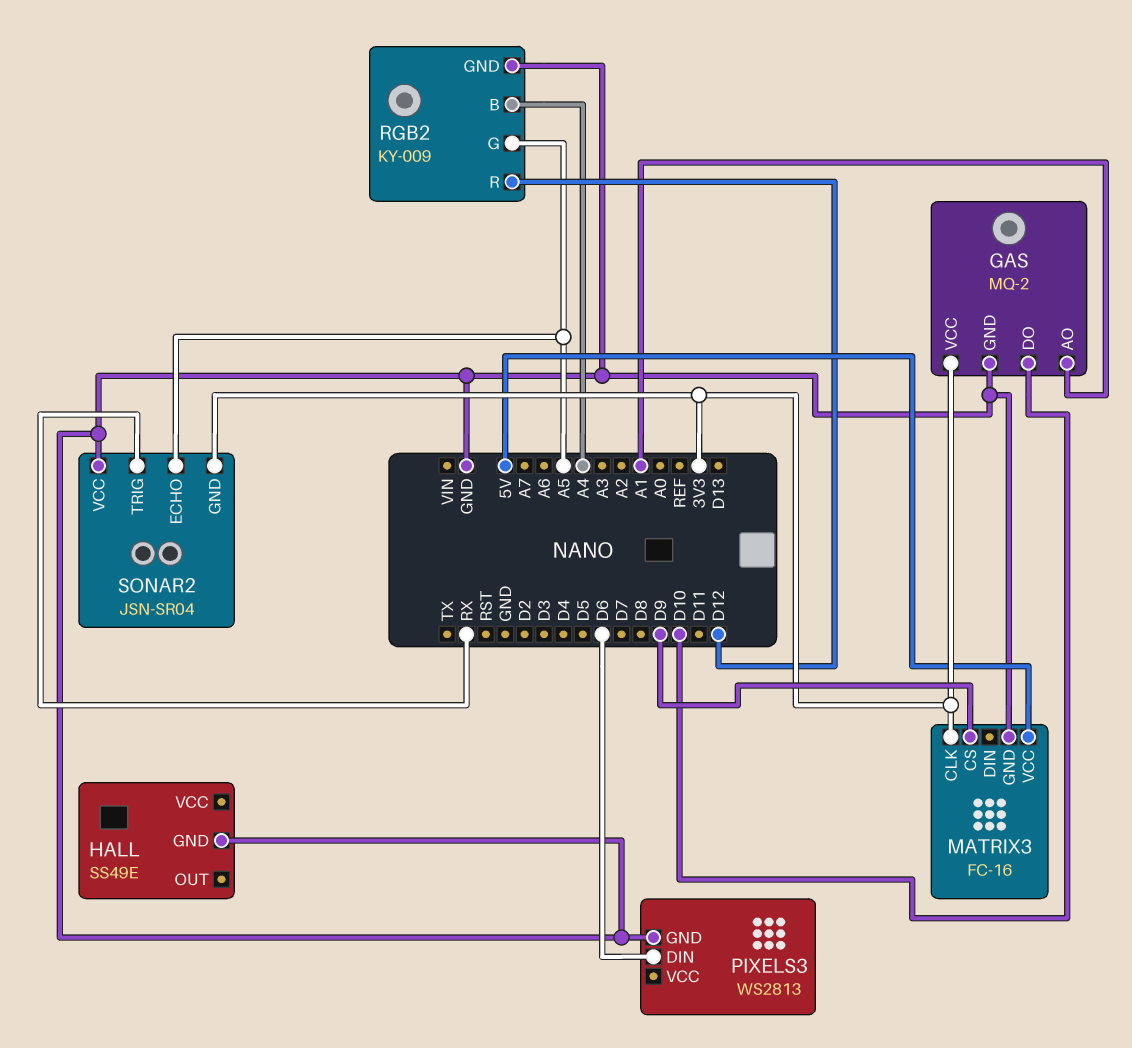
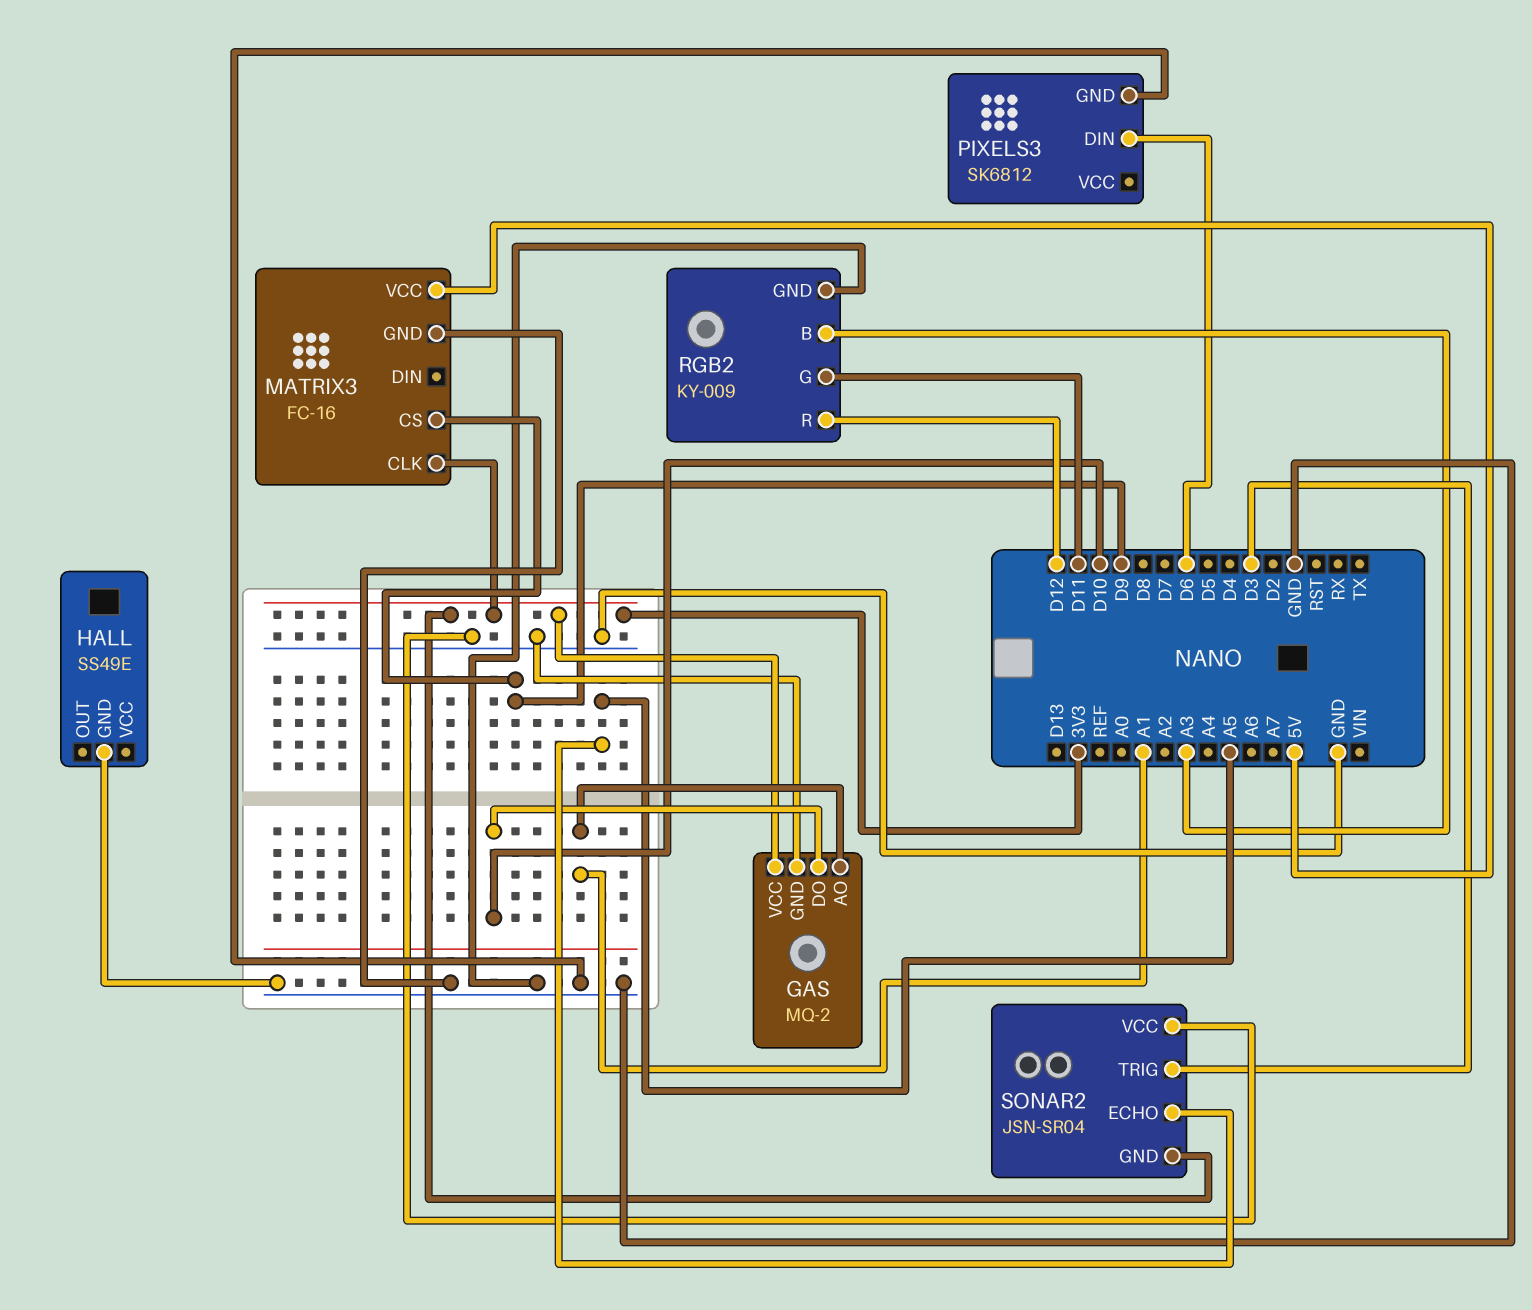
PIXELS3: WS2813 -> SK6812
RGB2 pin B: A4 -> A3
RGB2 pin G: A5 -> D11
SONAR2 pin TRIG: RX -> D3

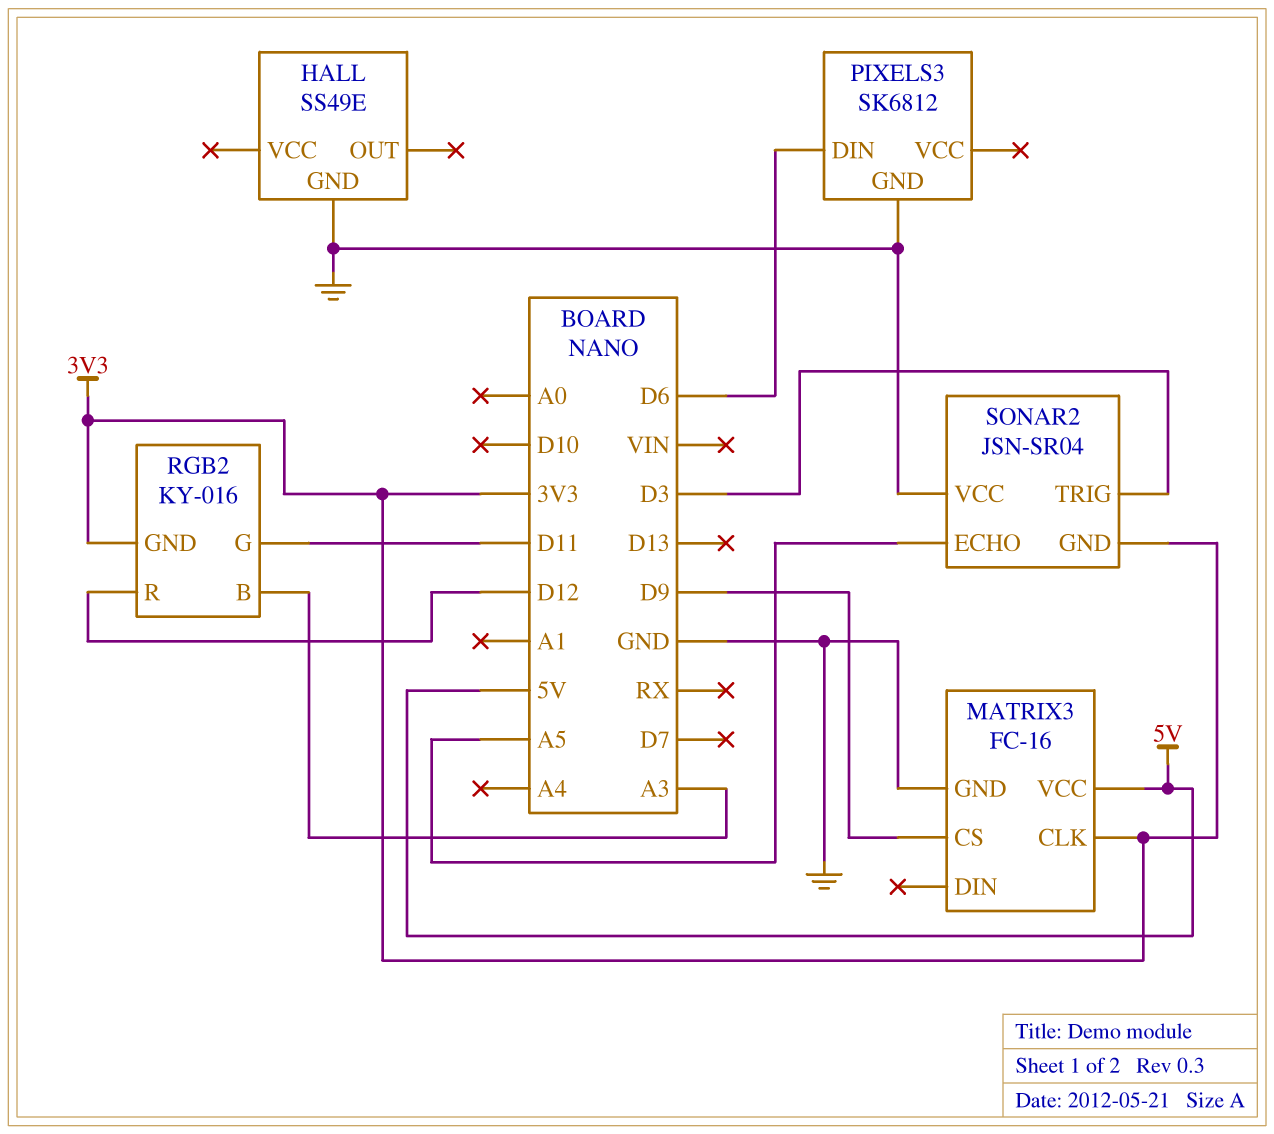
GAS: MQ-2 -> none
GAS pin AO: A1 -> none
GAS pin DO: D10 -> none
GAS pin GND: GND -> none
GAS pin VCC: 3V3 -> none
RGB2: KY-009 -> KY-016
RGB2 pin GND: GND -> 3V3

